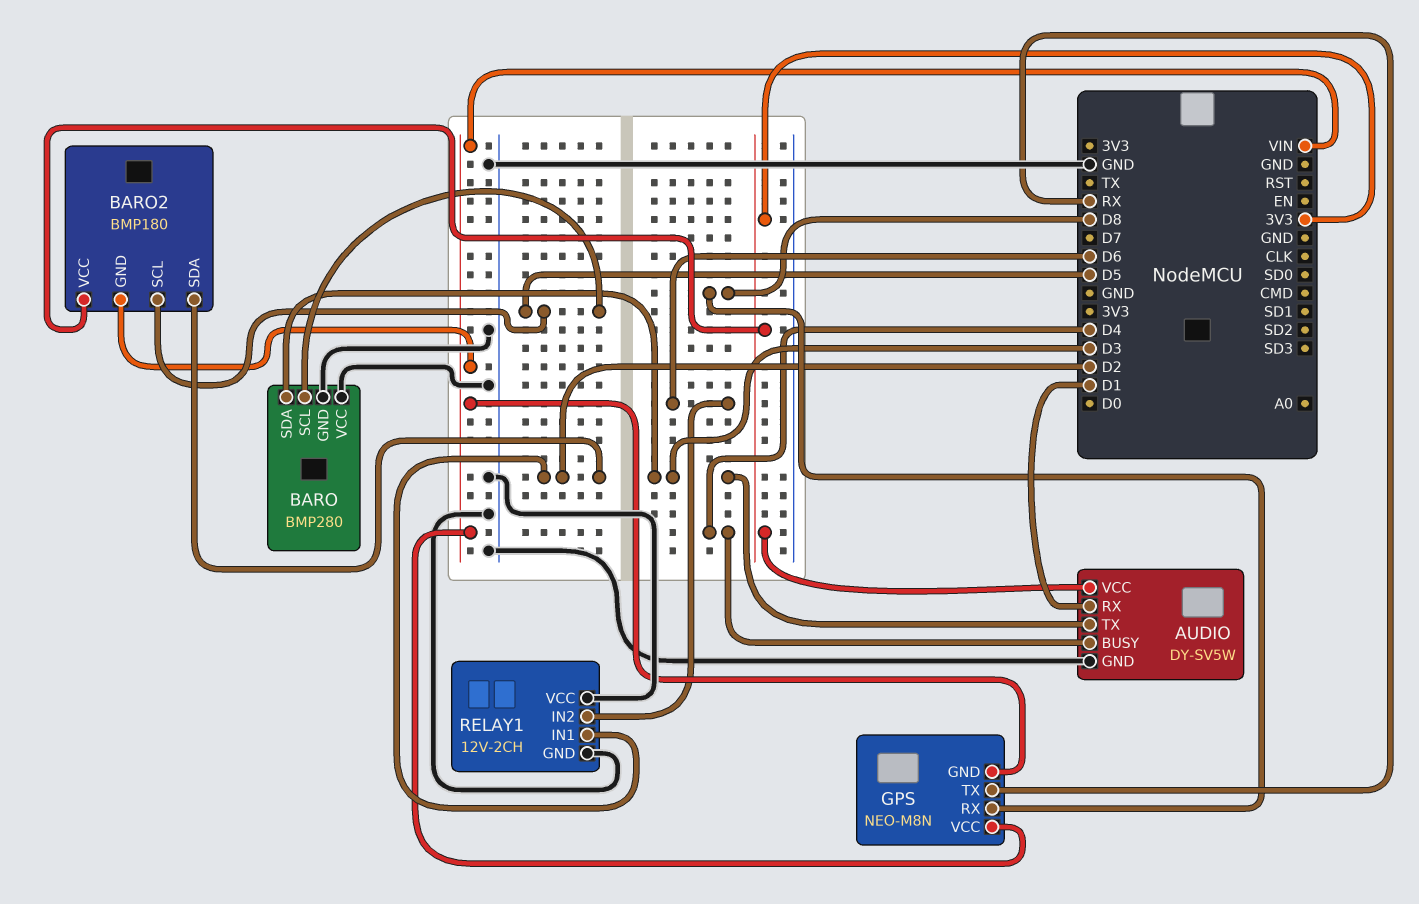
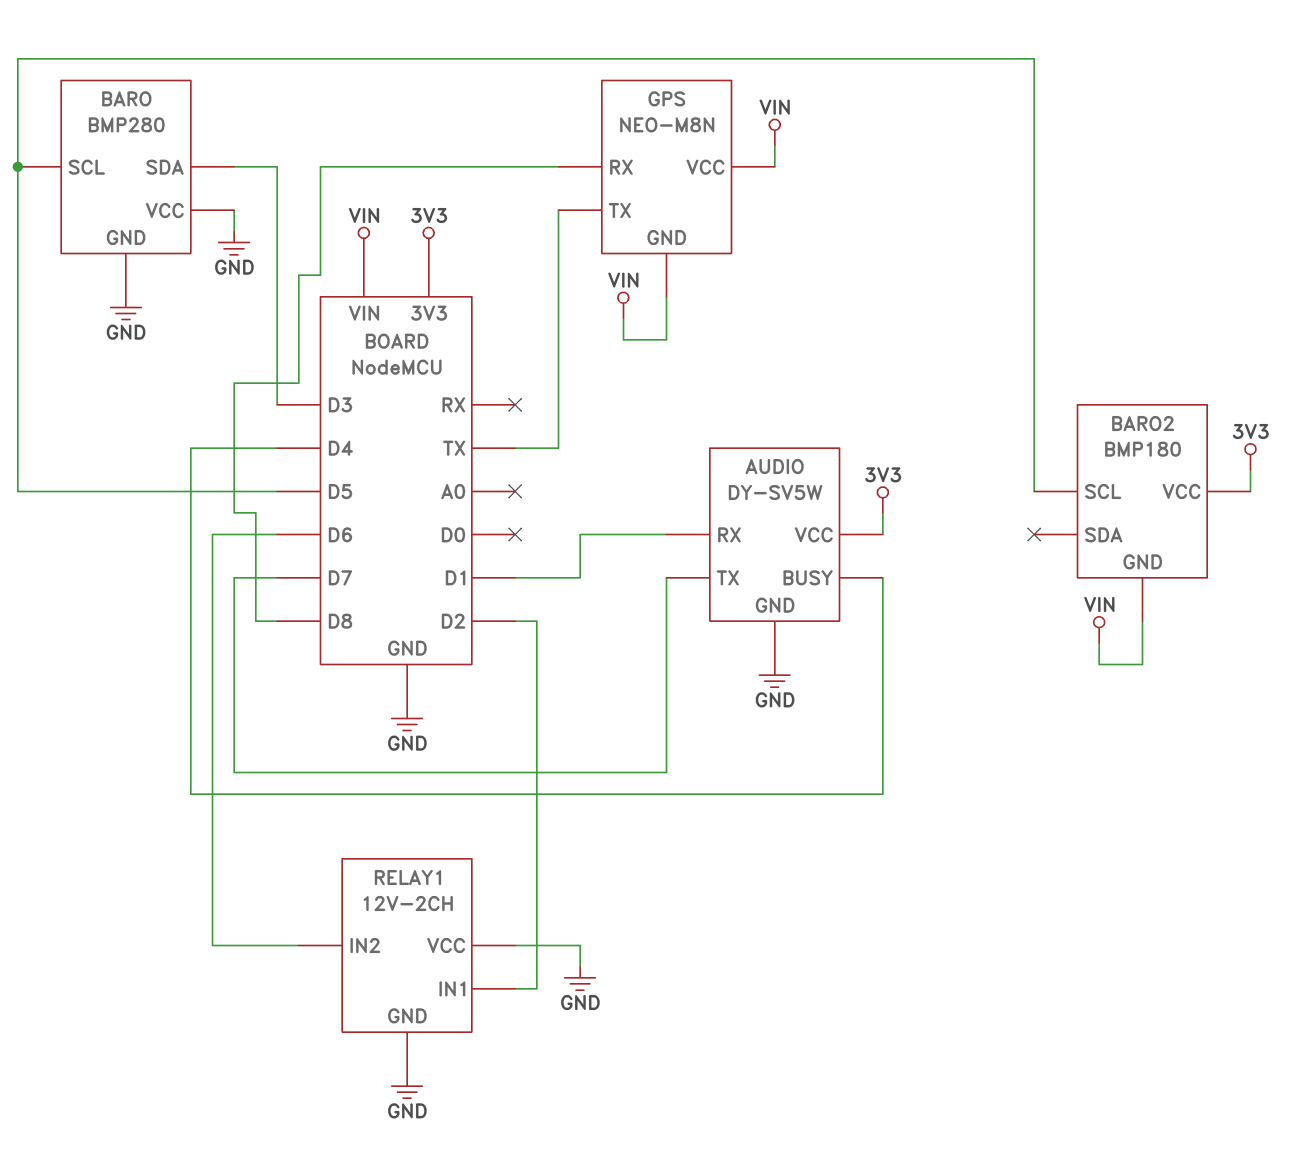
AUDIO pin TX: D3 -> D7
BARO2 pin SDA: D2 -> none
GPS pin TX: RX -> TX

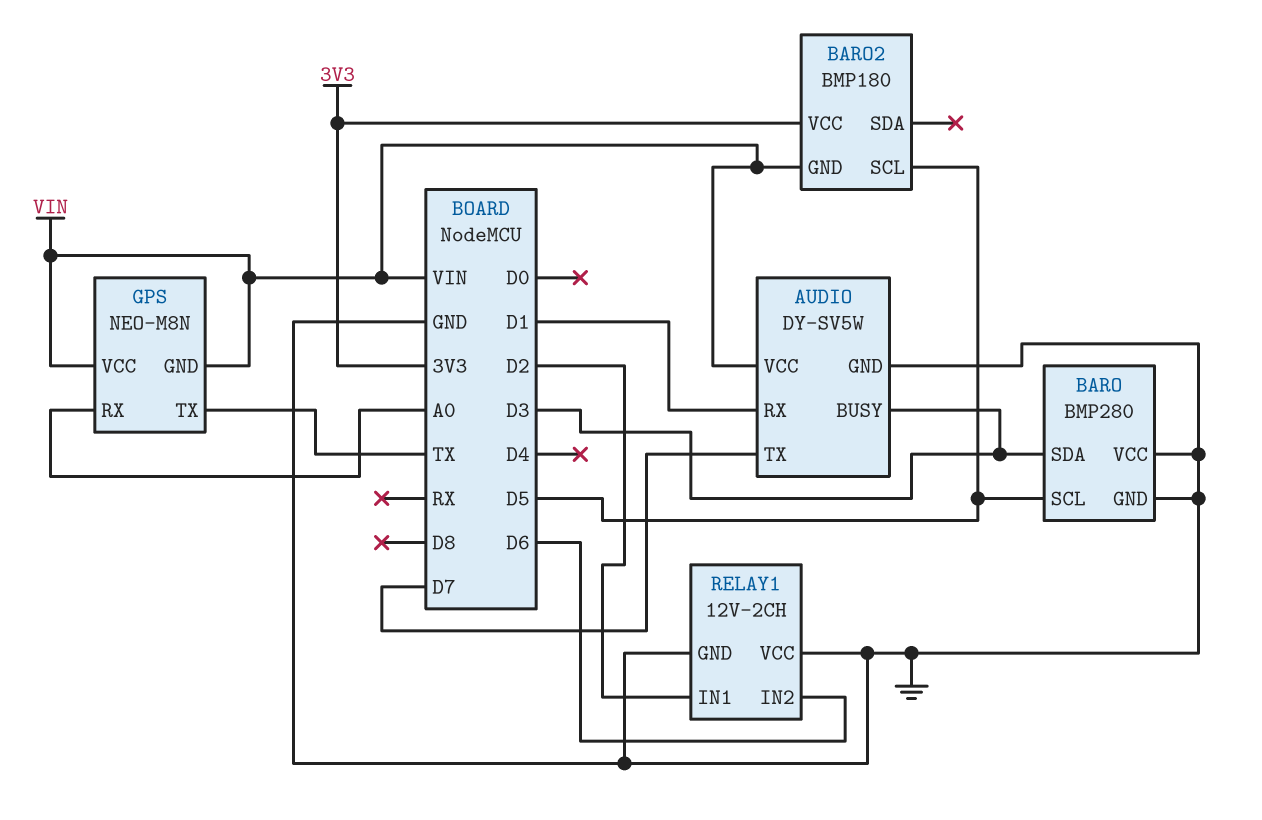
AUDIO pin BUSY: D4 -> D3
AUDIO pin VCC: 3V3 -> VIN
GPS pin RX: D8 -> A0

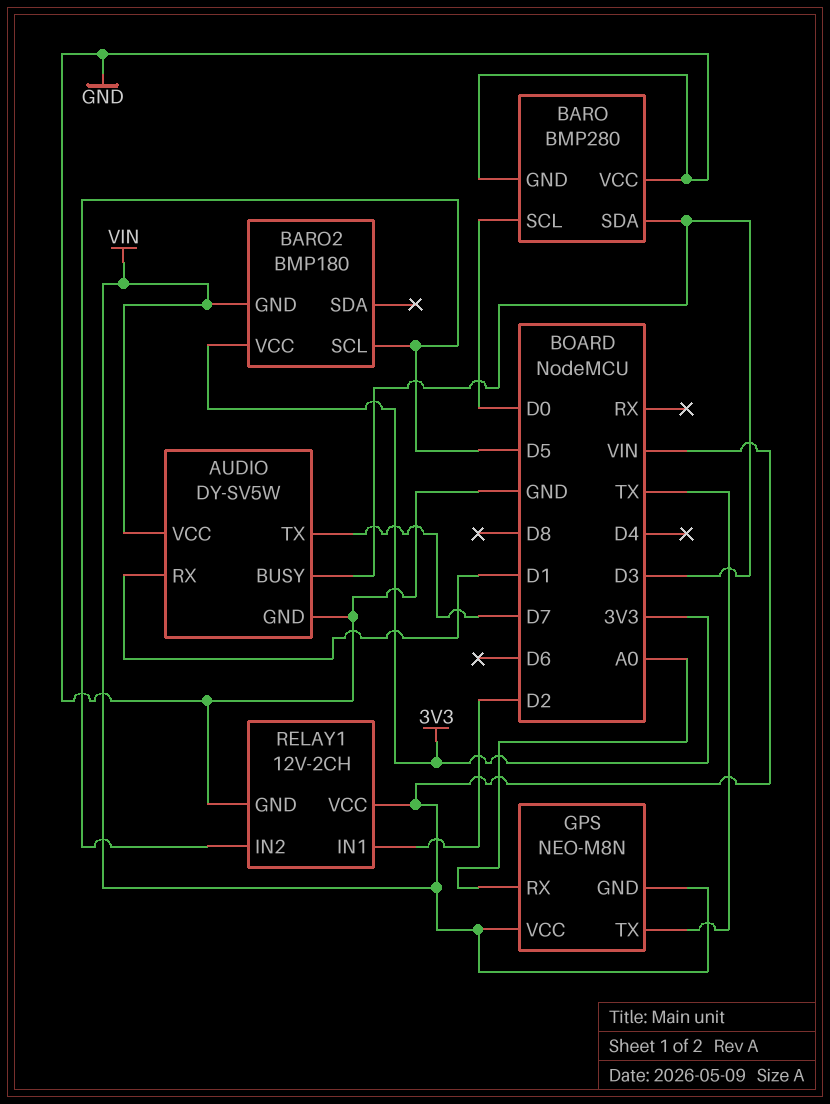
BARO pin SCL: D5 -> D0
RELAY1 pin IN2: D6 -> D5
RELAY1 pin VCC: GND -> VIN

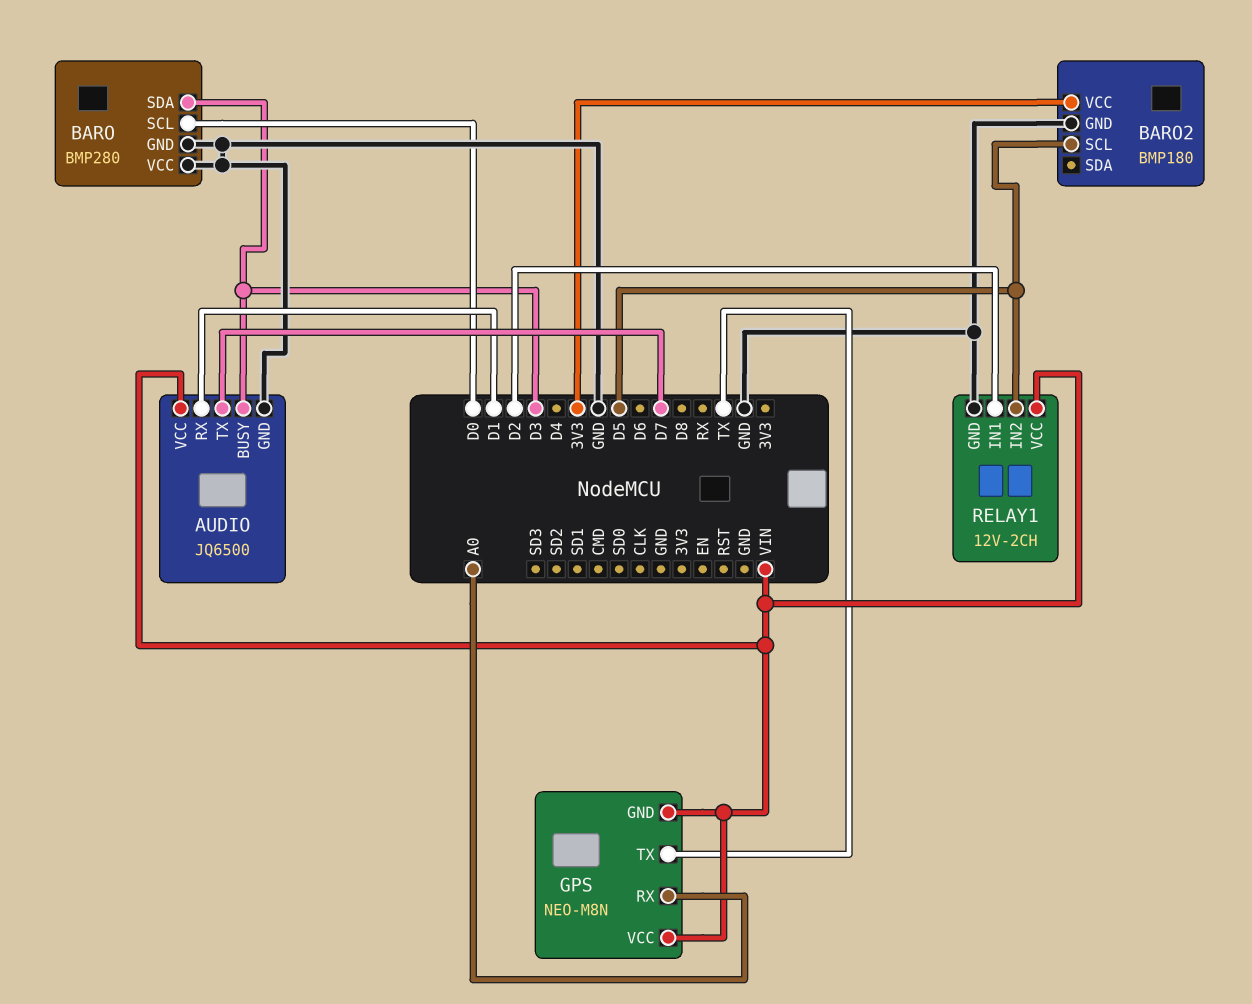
AUDIO: DY-SV5W -> JQ6500
BARO2 pin GND: VIN -> GND

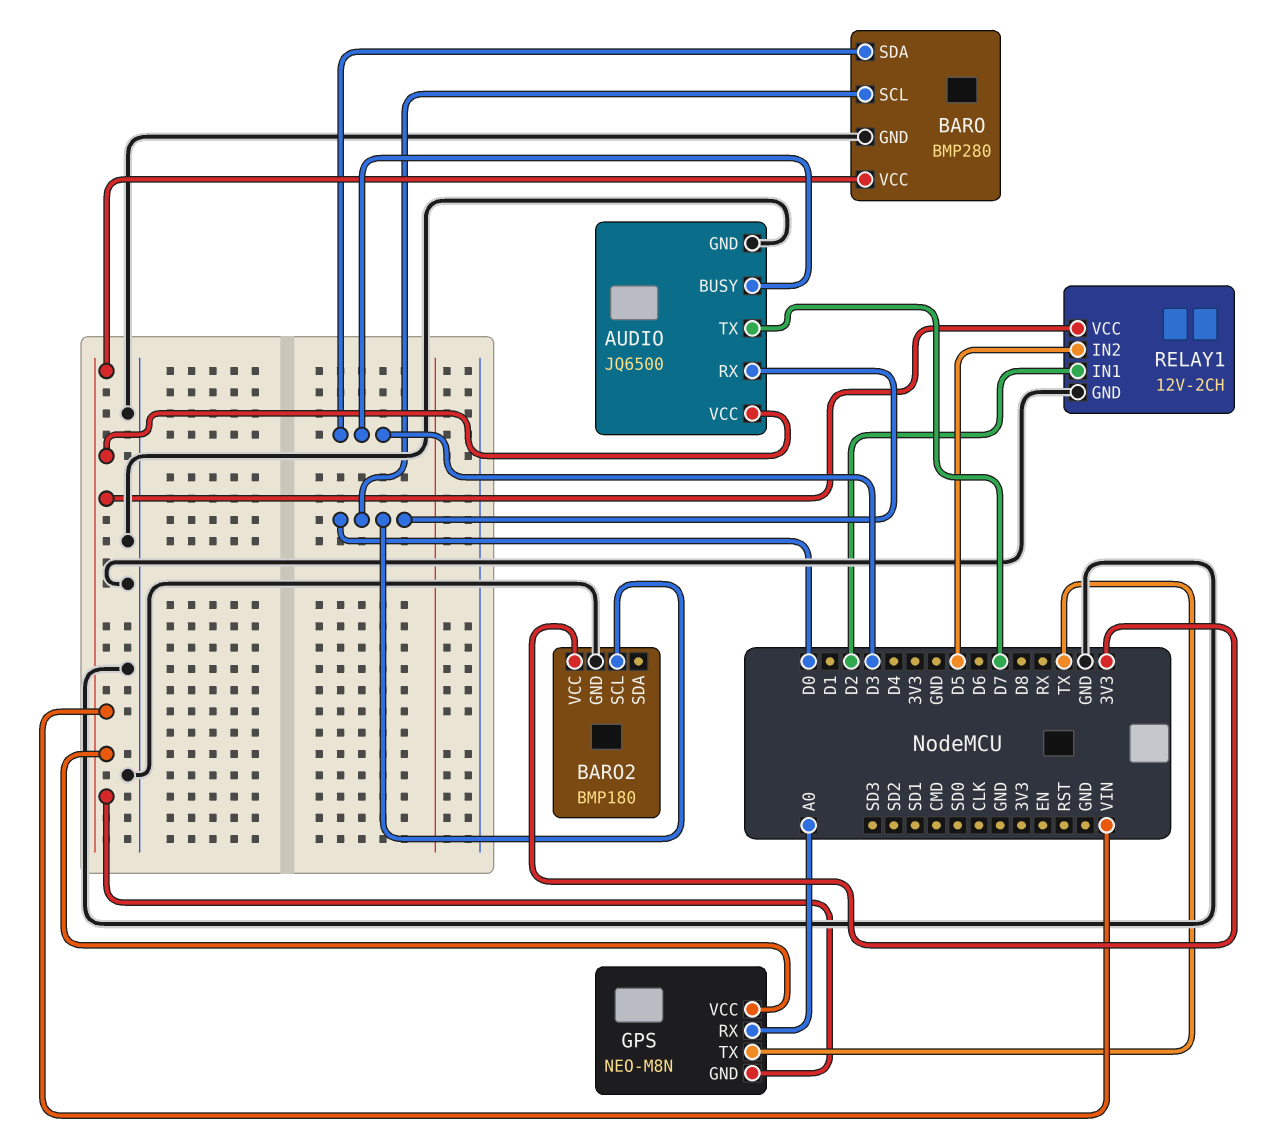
AUDIO pin RX: D1 -> D0
BARO pin VCC: GND -> VIN
BARO2 pin SCL: D5 -> D0

